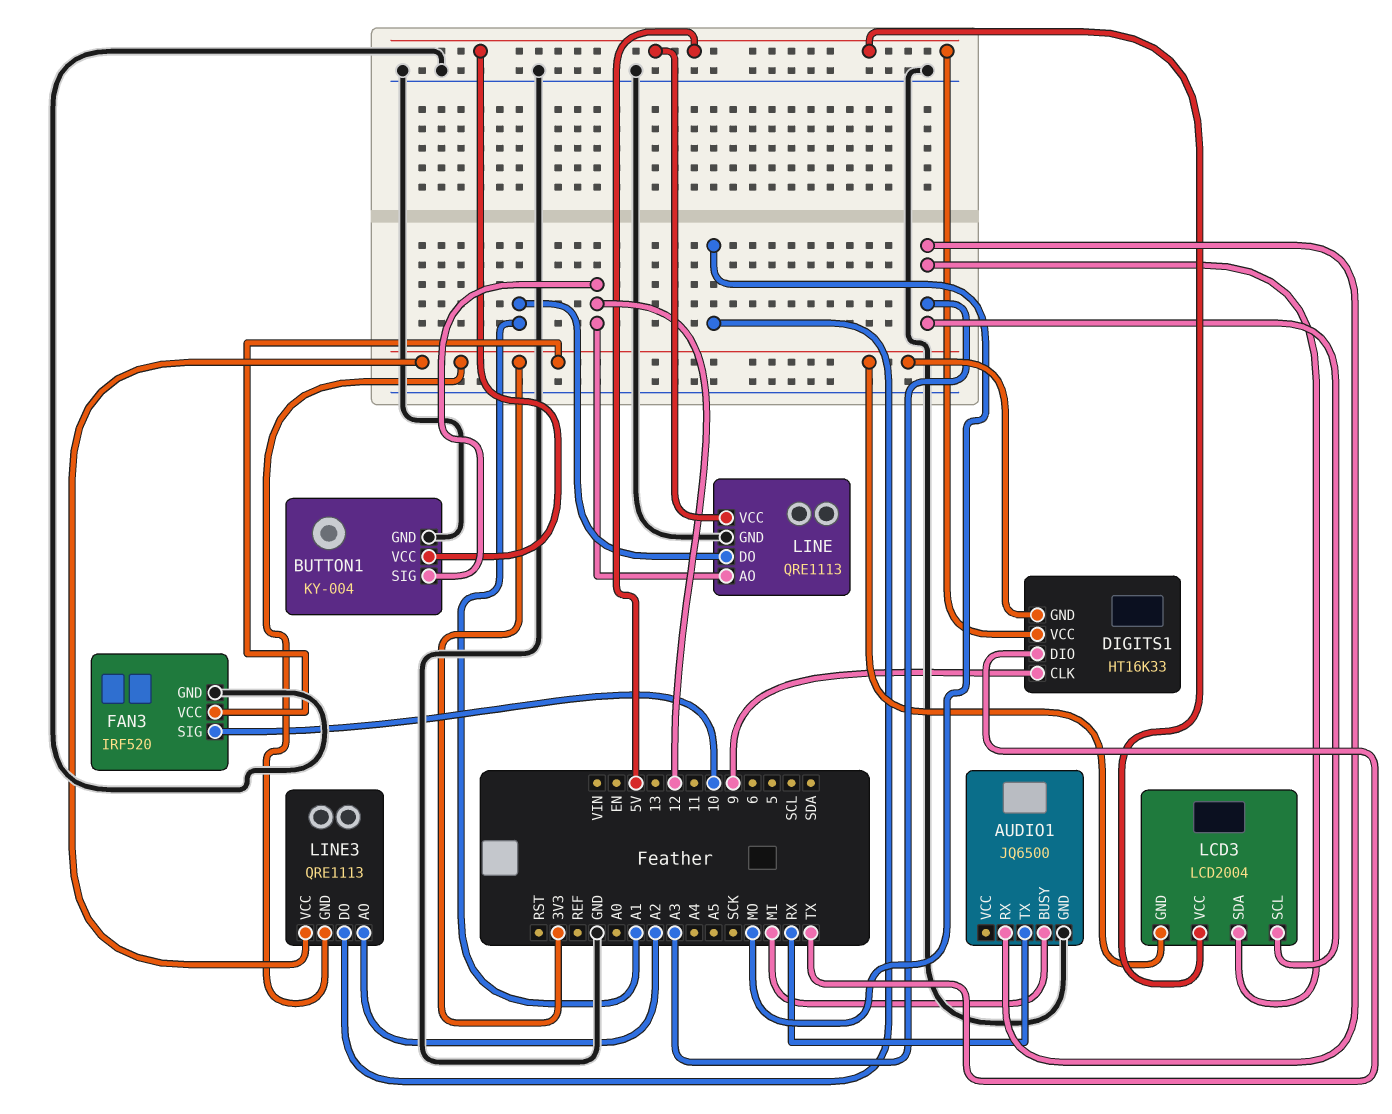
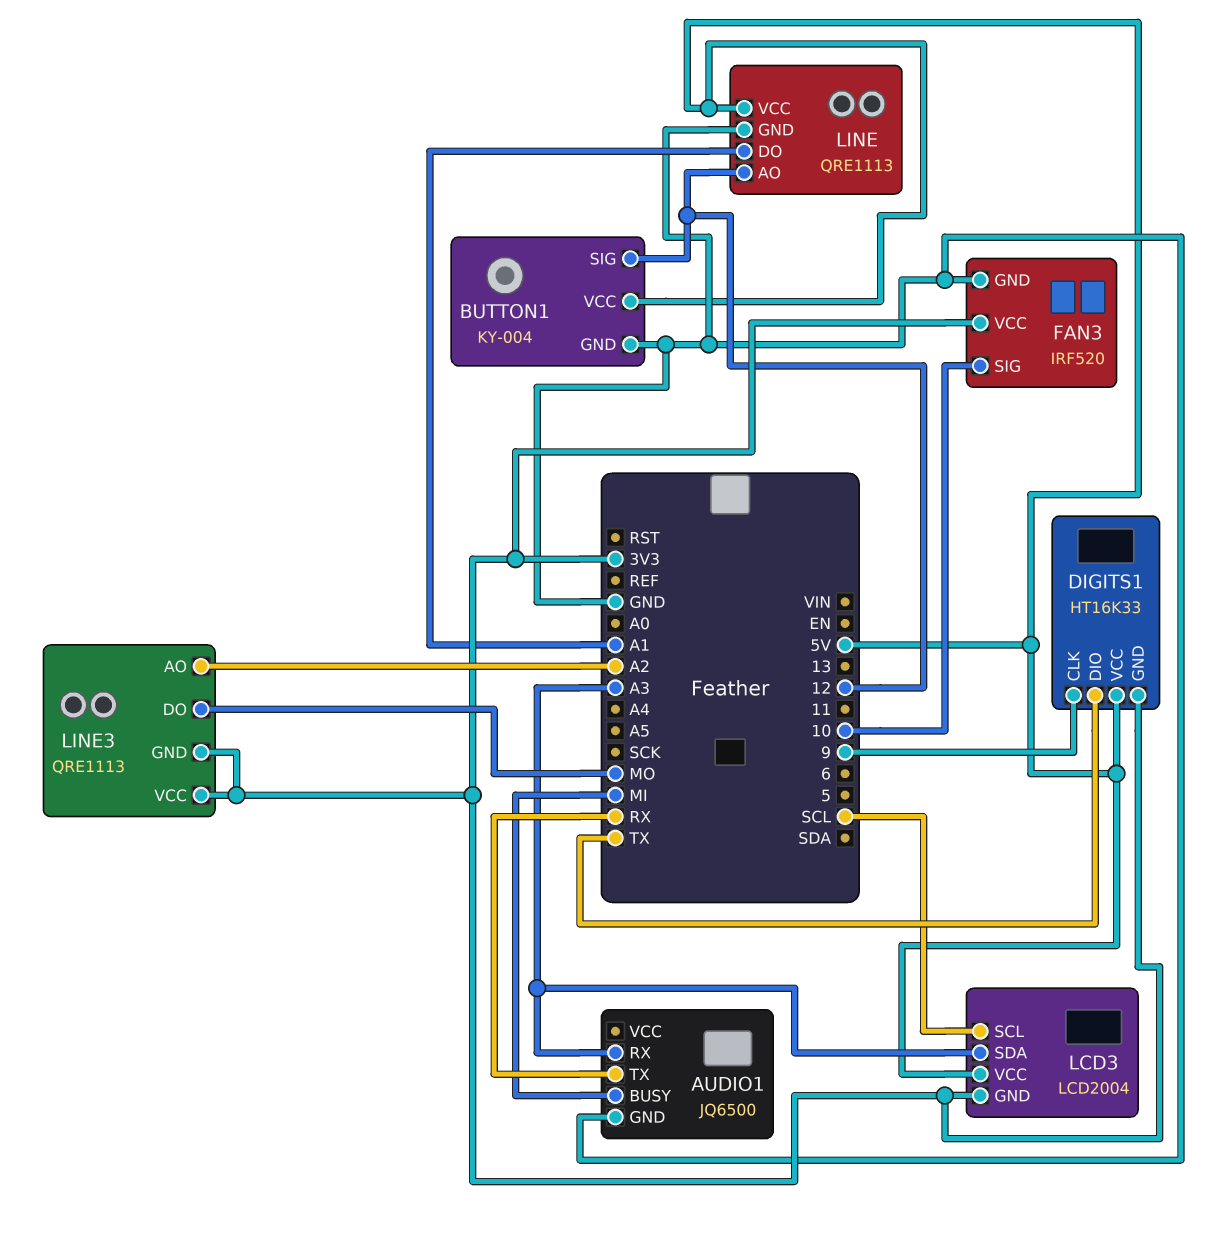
LCD3 pin SCL: A3 -> SCL

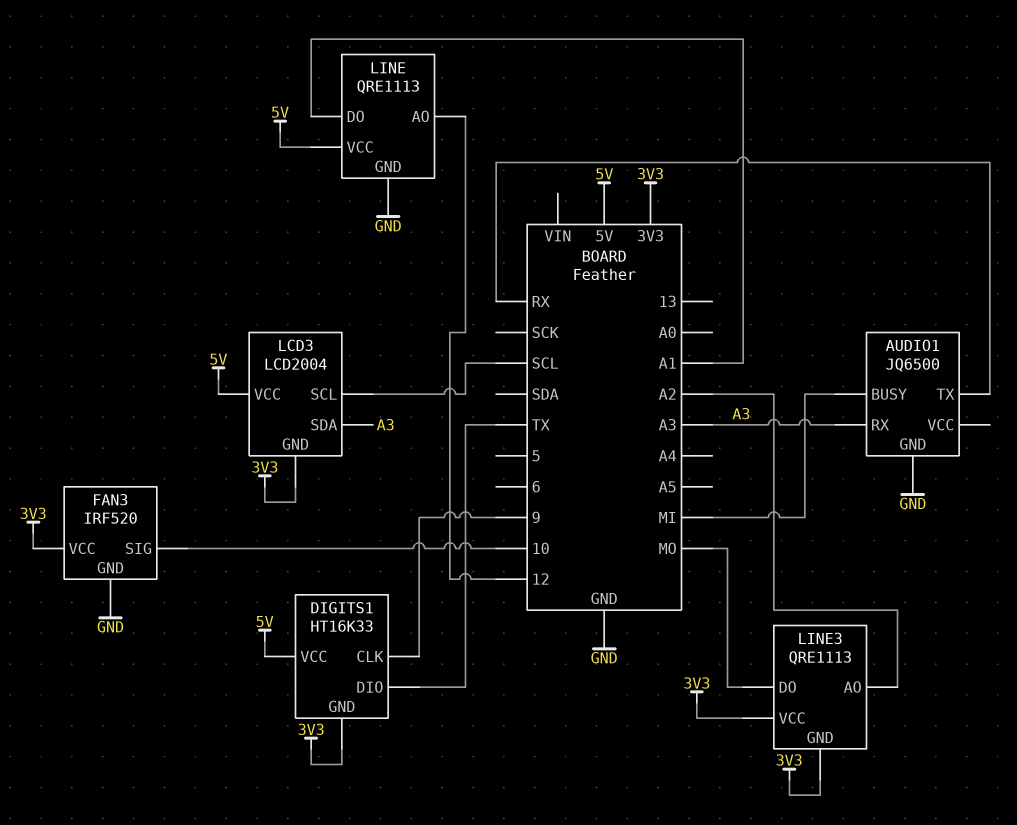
BUTTON1: KY-004 -> none
BUTTON1 pin GND: GND -> none
BUTTON1 pin SIG: 12 -> none
BUTTON1 pin VCC: 5V -> none

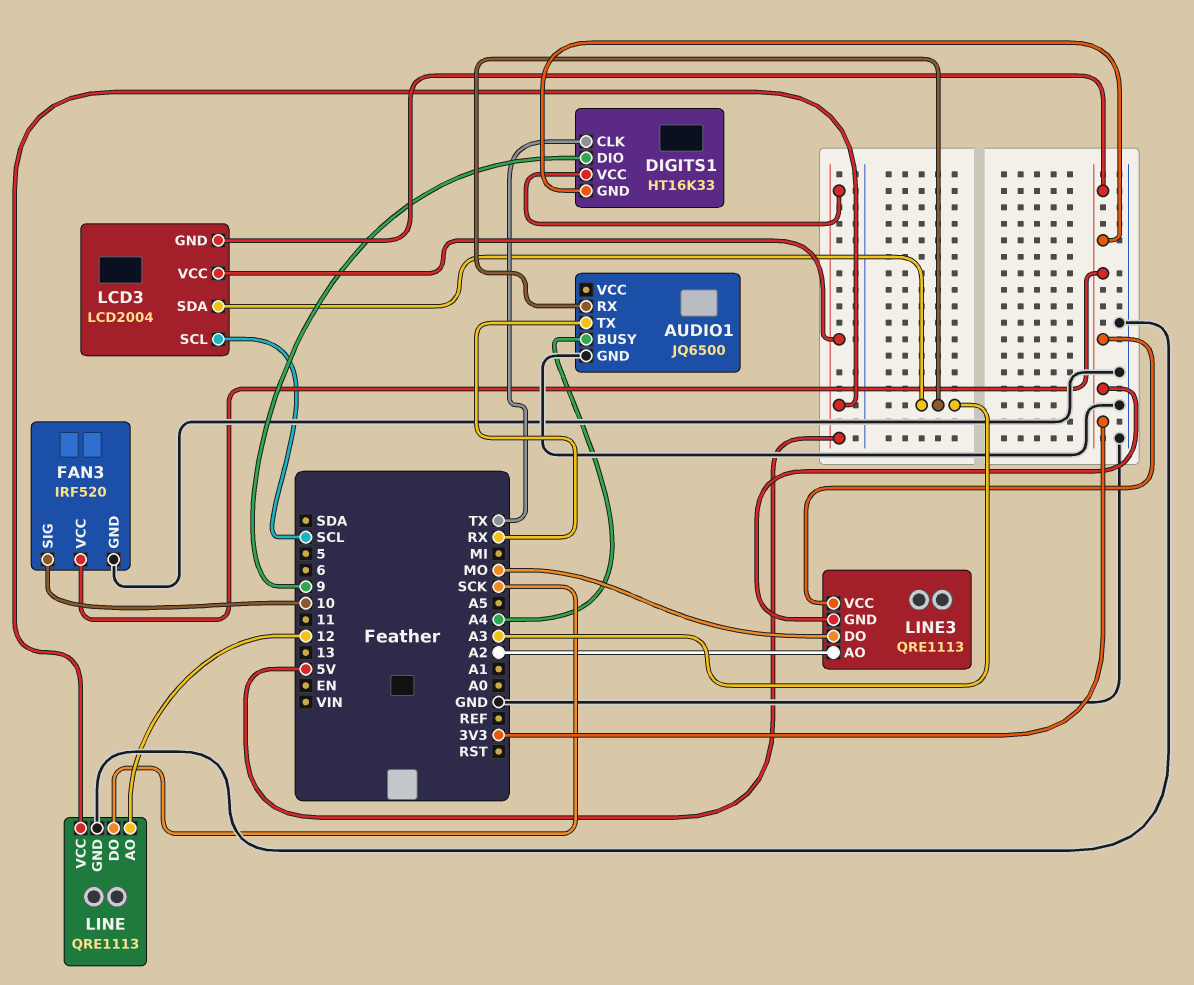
AUDIO1 pin BUSY: MI -> A4
DIGITS1 pin CLK: 9 -> TX
DIGITS1 pin DIO: TX -> 9
LINE pin DO: A1 -> SCK

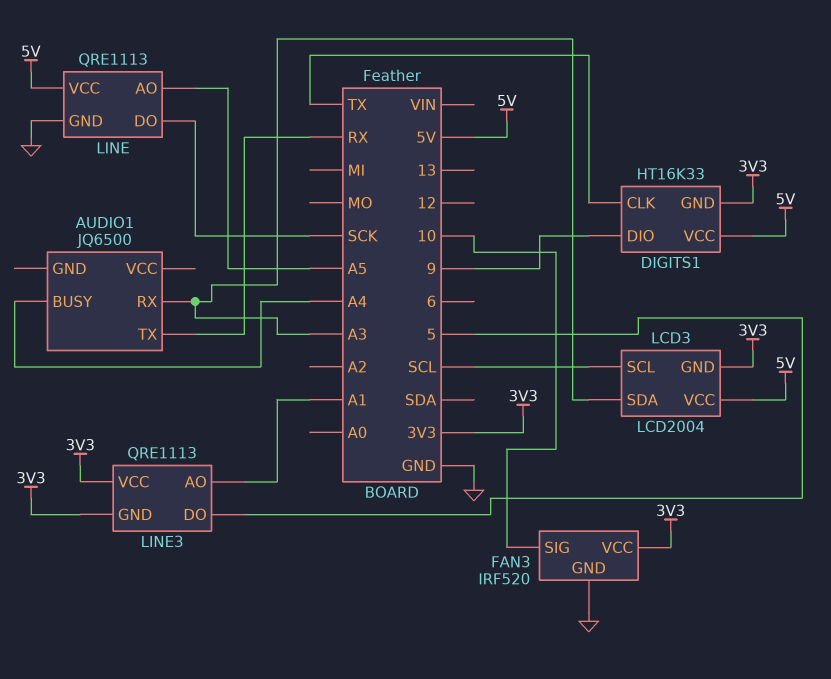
AUDIO1 pin GND: GND -> none
LINE pin AO: 12 -> A5
LINE3 pin AO: A2 -> A1
LINE3 pin DO: MO -> 5

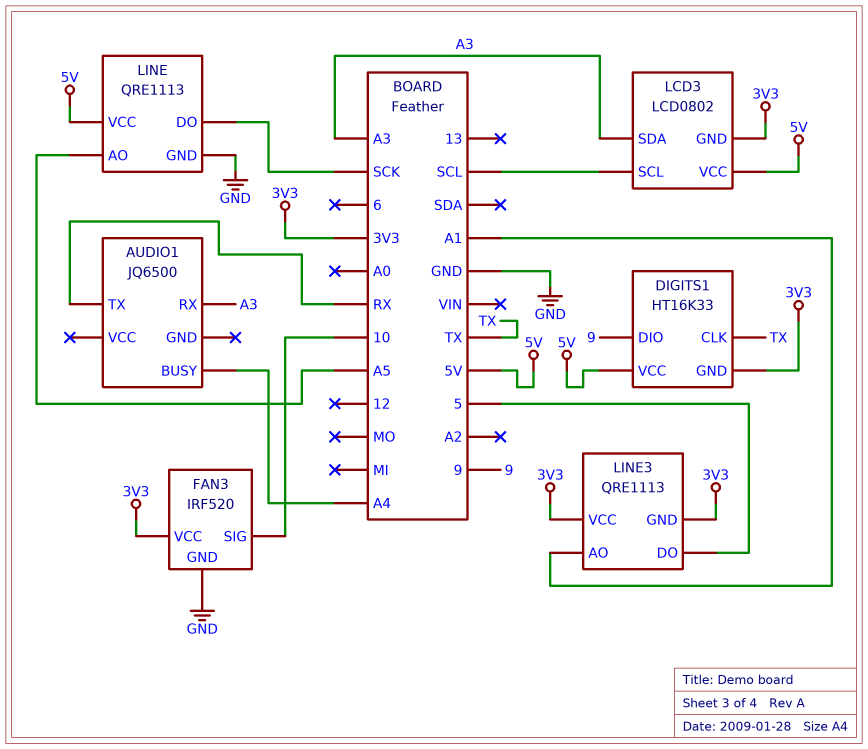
LCD3: LCD2004 -> LCD0802

